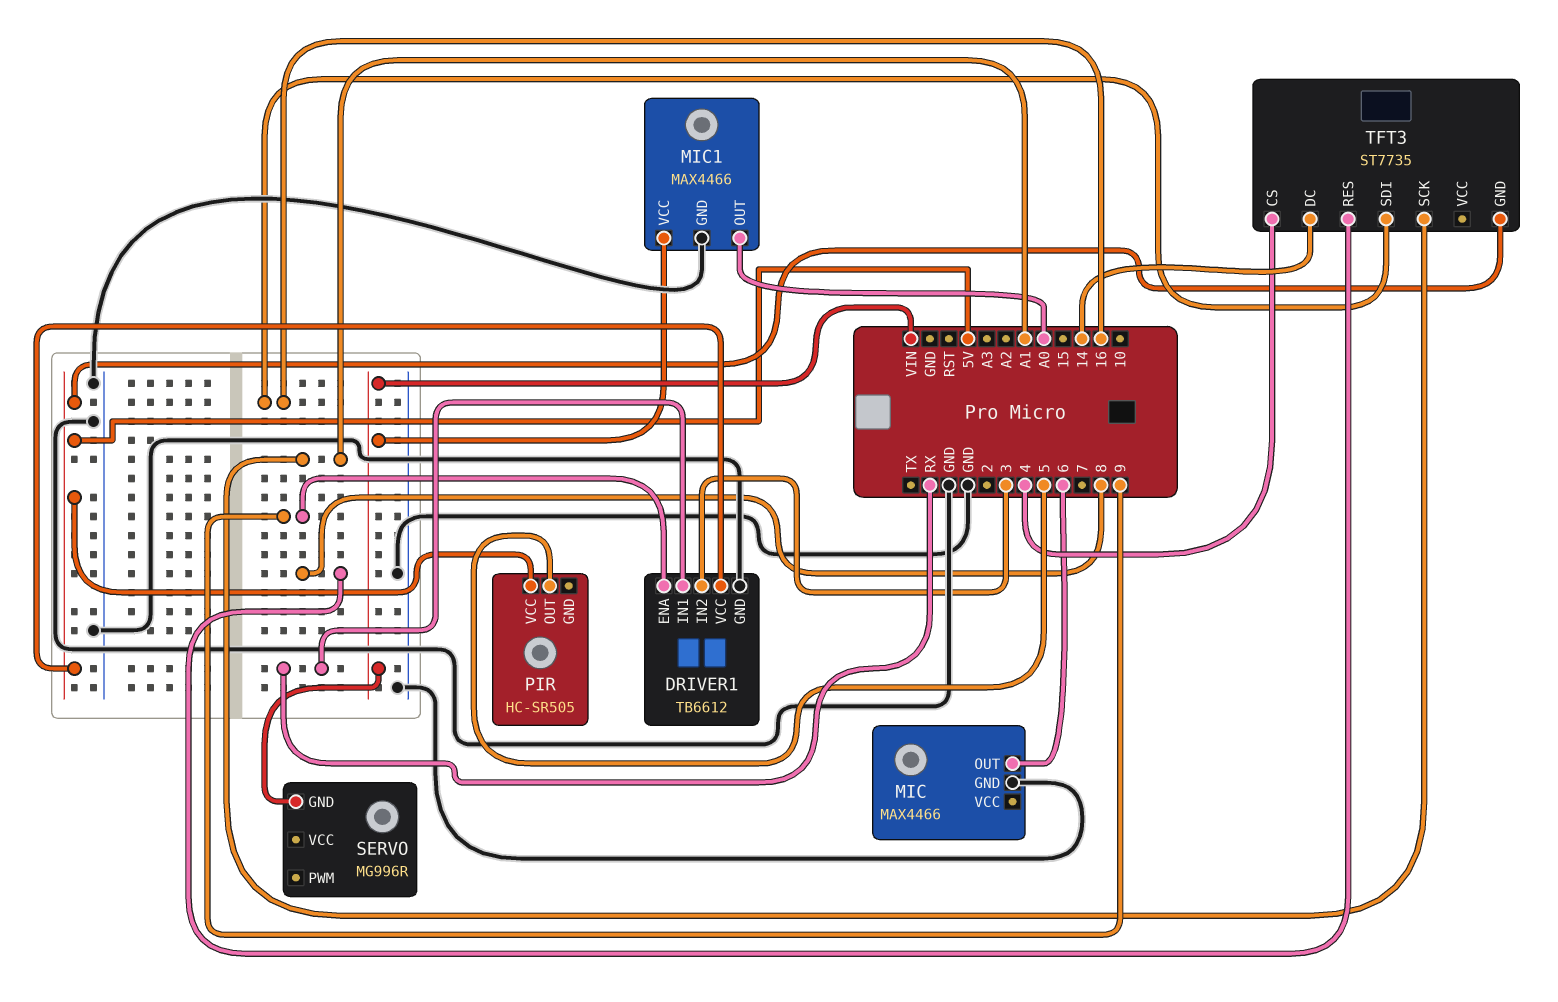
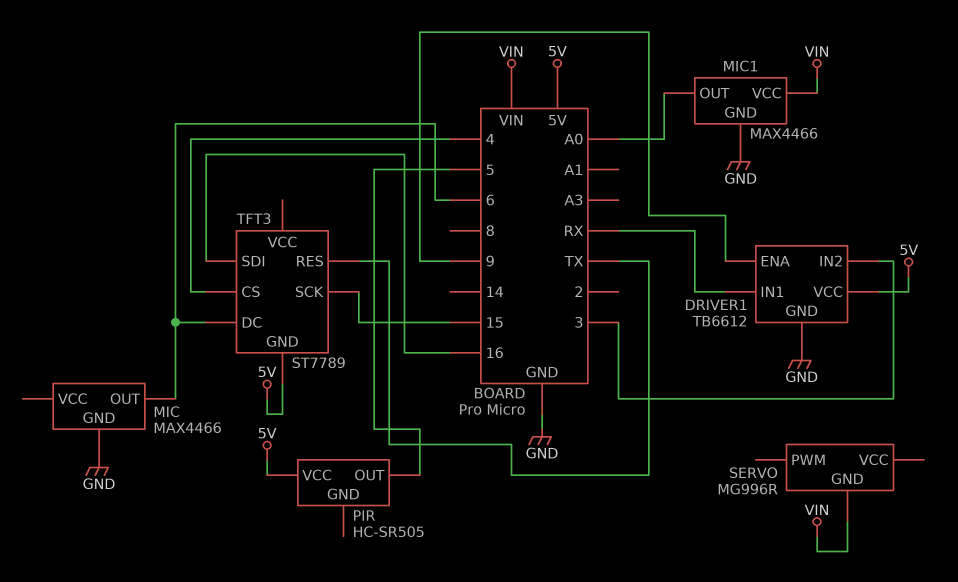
TFT3: ST7735 -> ST7789
TFT3 pin DC: 14 -> 6
TFT3 pin RES: 8 -> TX
TFT3 pin SCK: A1 -> 15

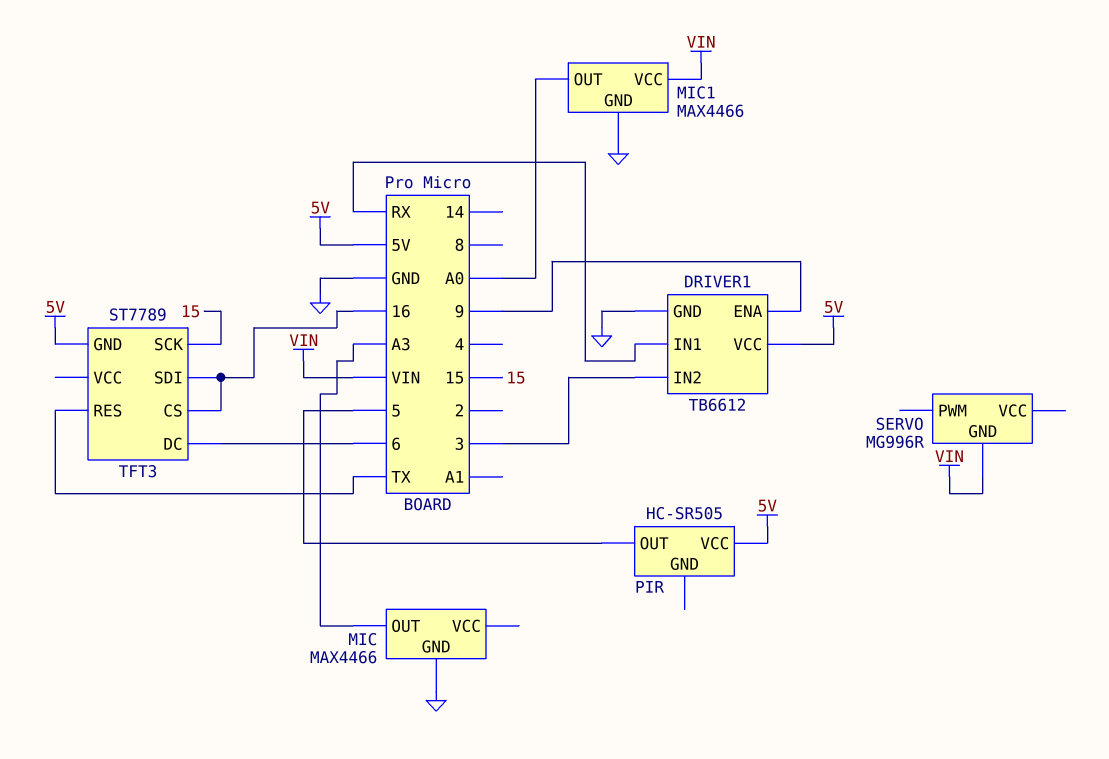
MIC pin OUT: 6 -> A3
TFT3 pin CS: 4 -> 16

